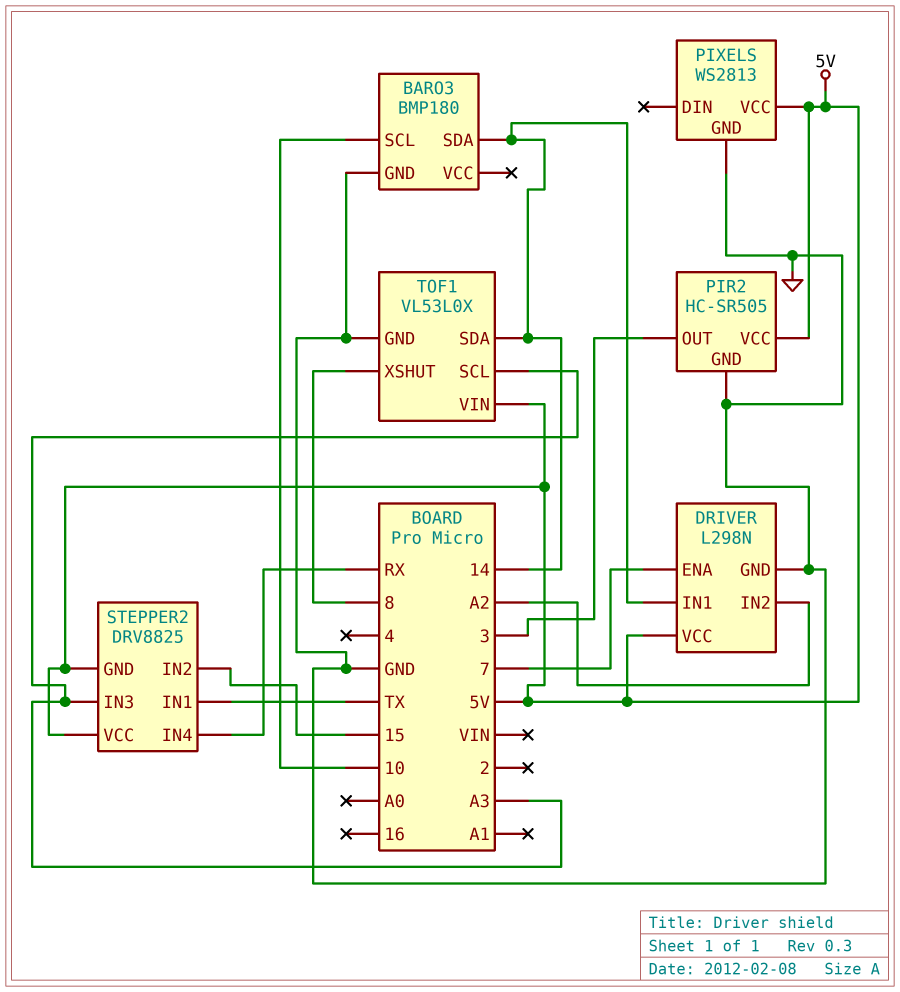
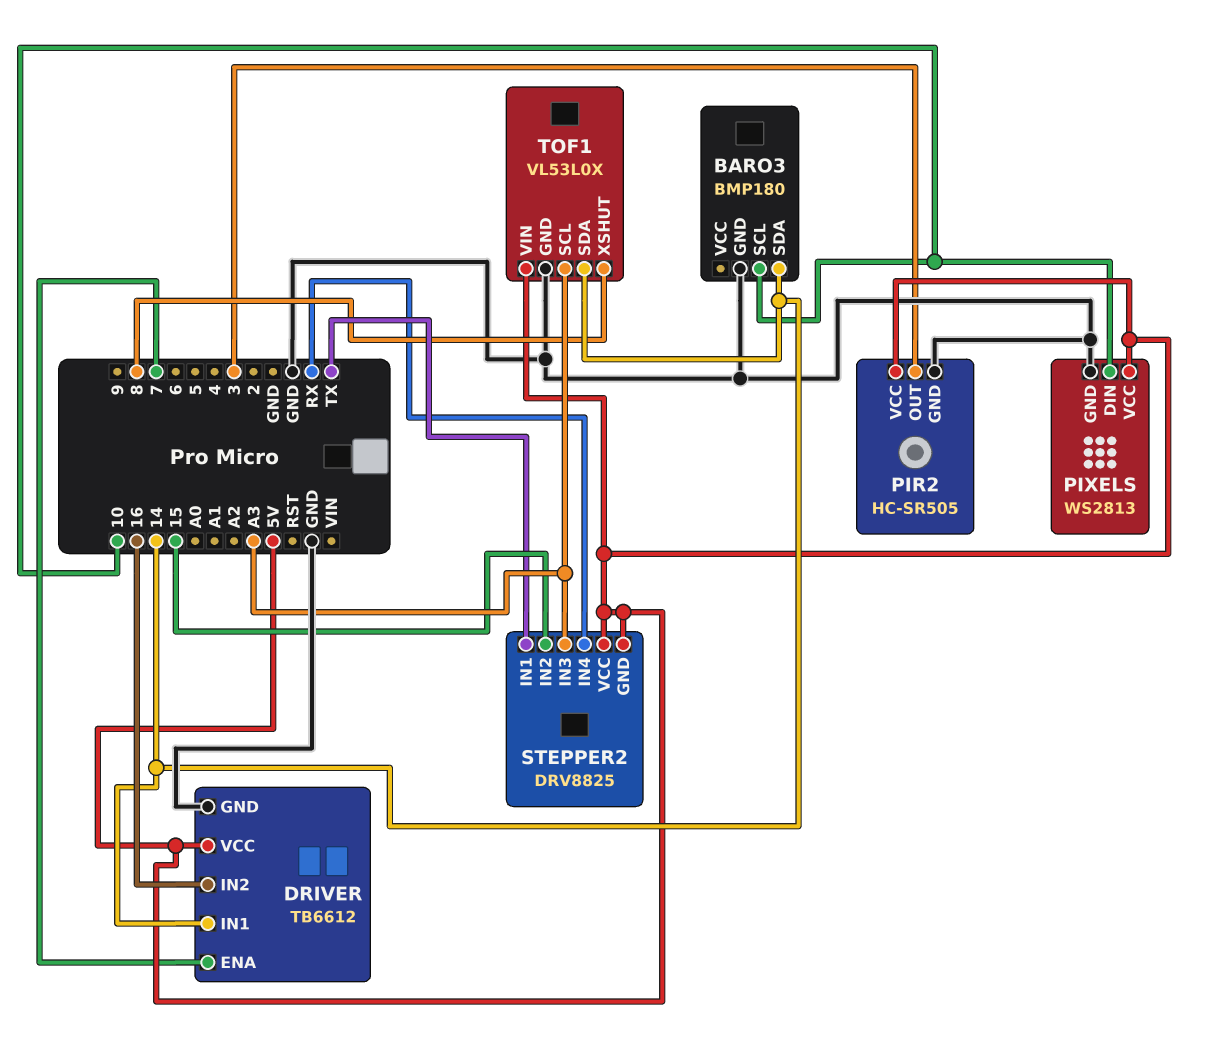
DRIVER: L298N -> TB6612
DRIVER pin IN2: A2 -> 16
PIXELS pin DIN: none -> 10

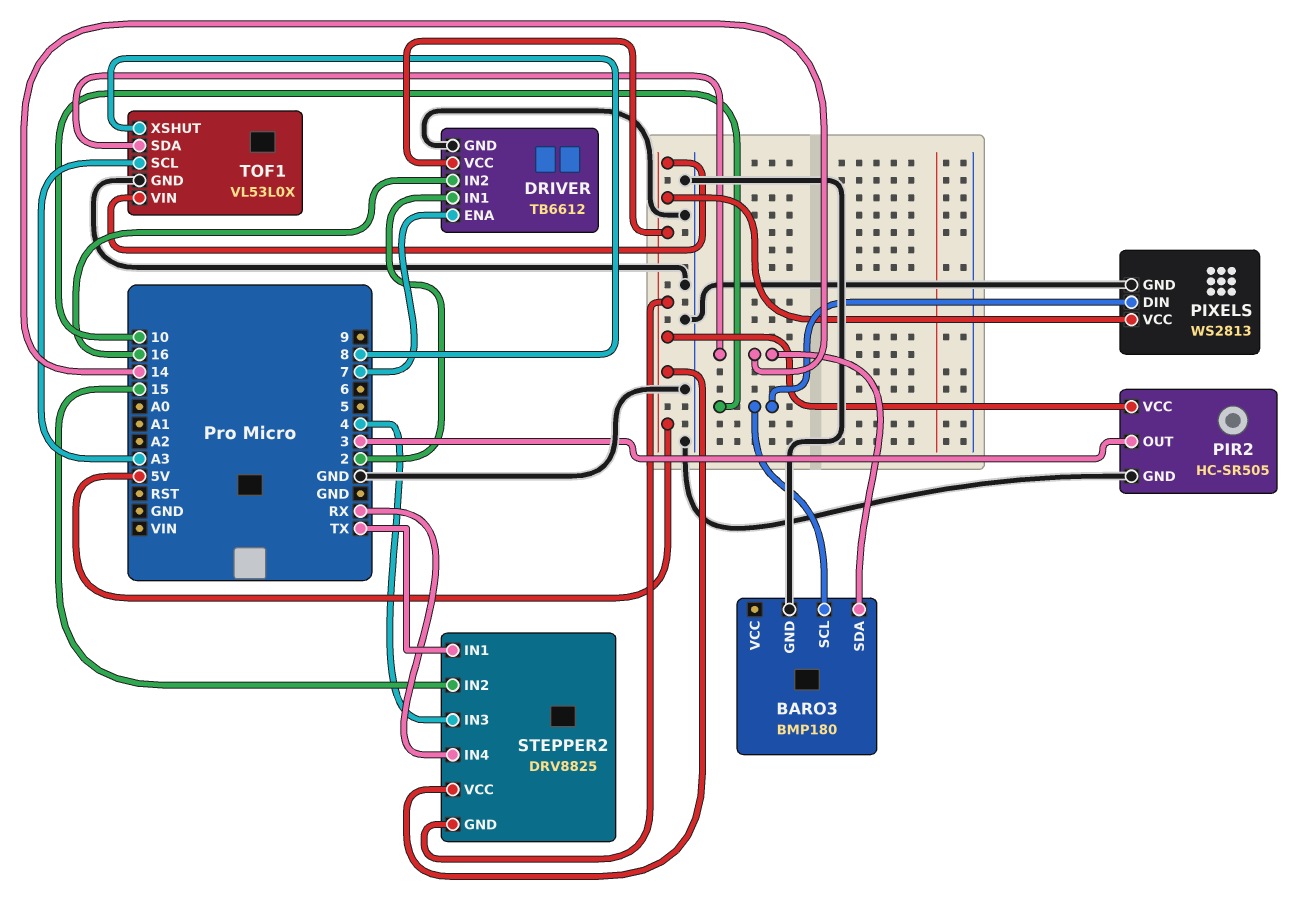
DRIVER pin IN1: 14 -> 2
STEPPER2 pin IN3: A3 -> 4

